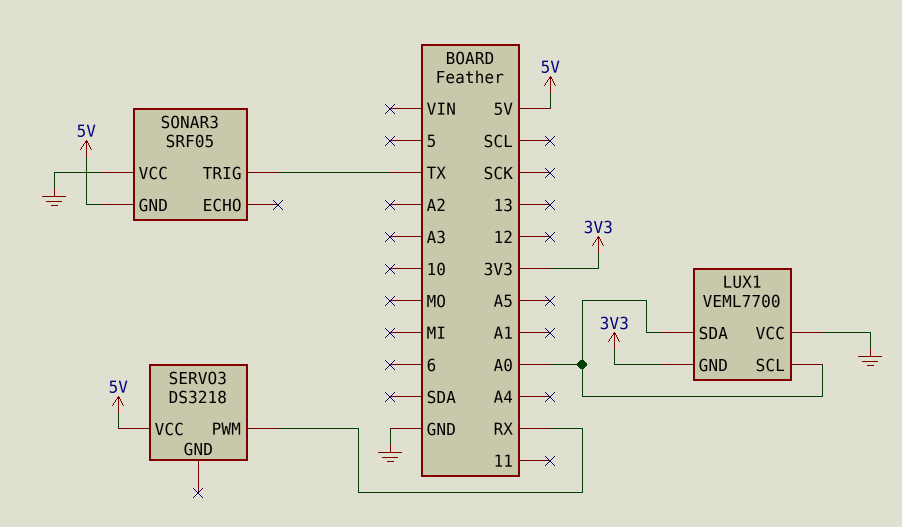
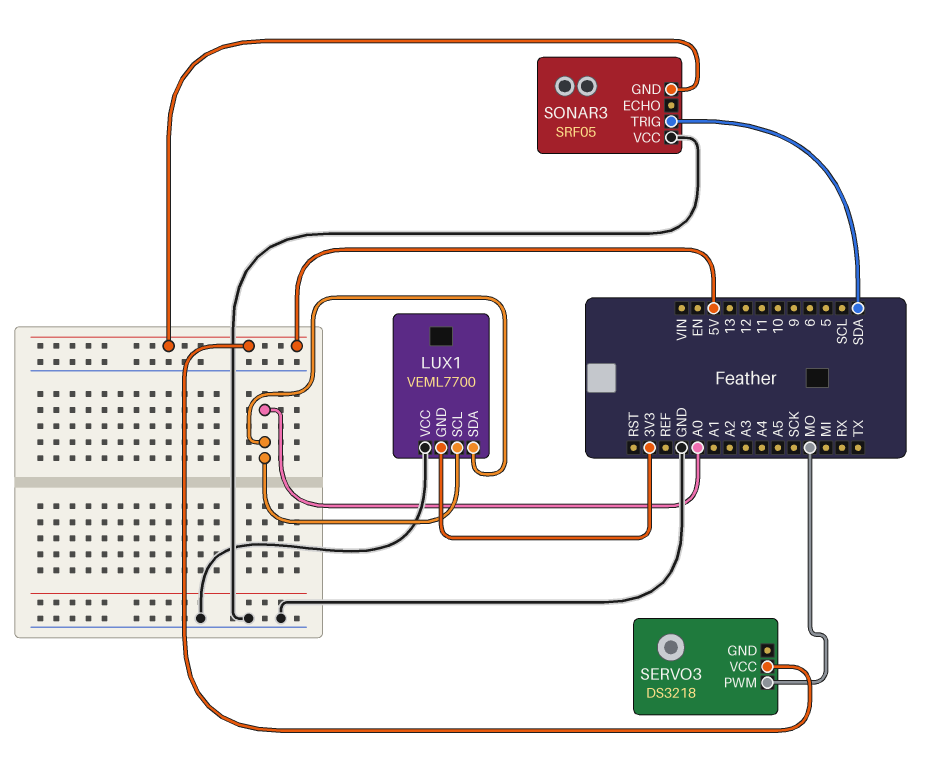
SERVO3 pin PWM: RX -> MO
SONAR3 pin TRIG: TX -> SDA

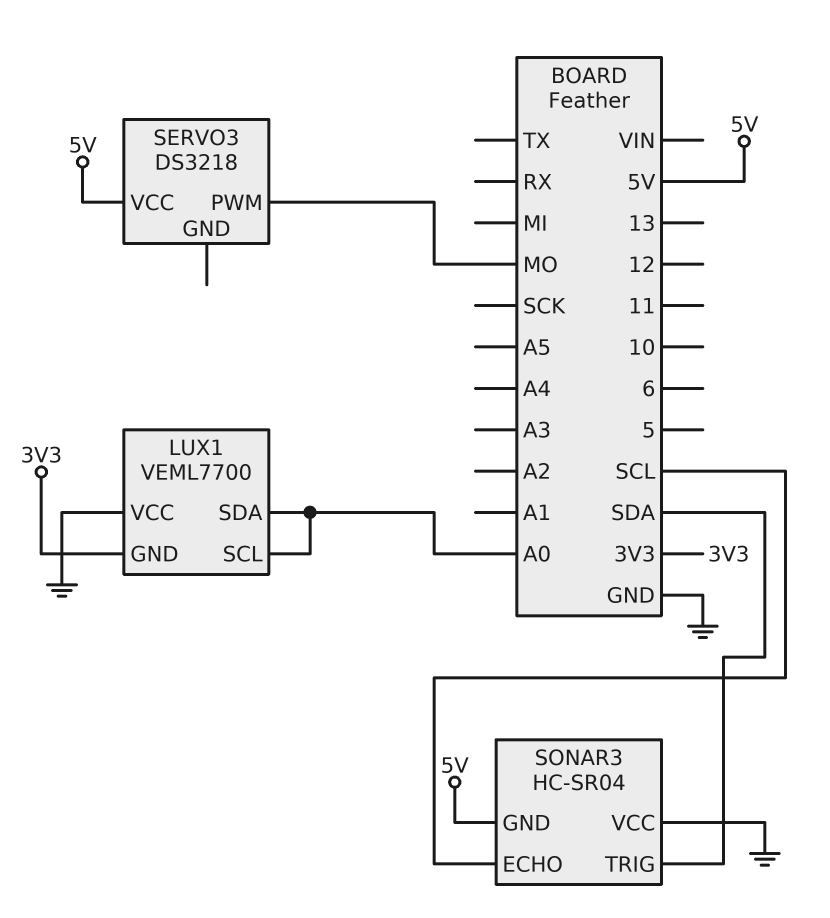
SONAR3: SRF05 -> HC-SR04
SONAR3 pin ECHO: none -> SCL

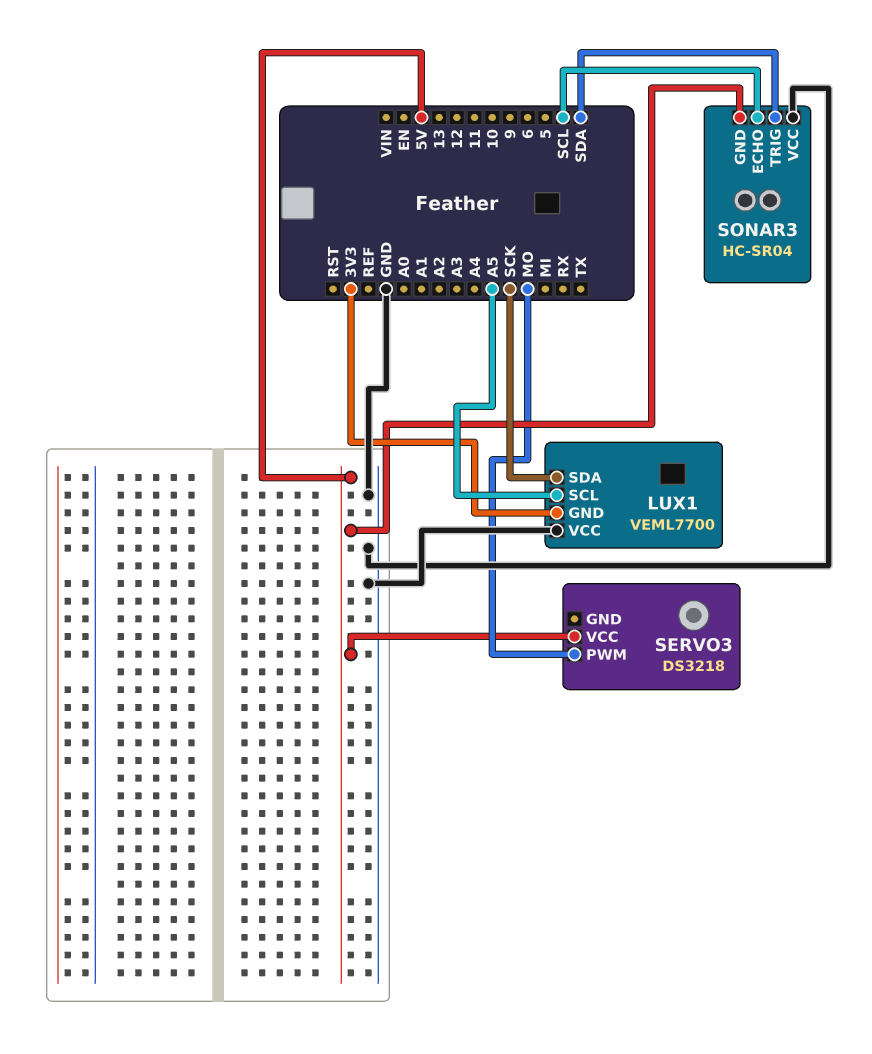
LUX1 pin SCL: A0 -> A5
LUX1 pin SDA: A0 -> SCK

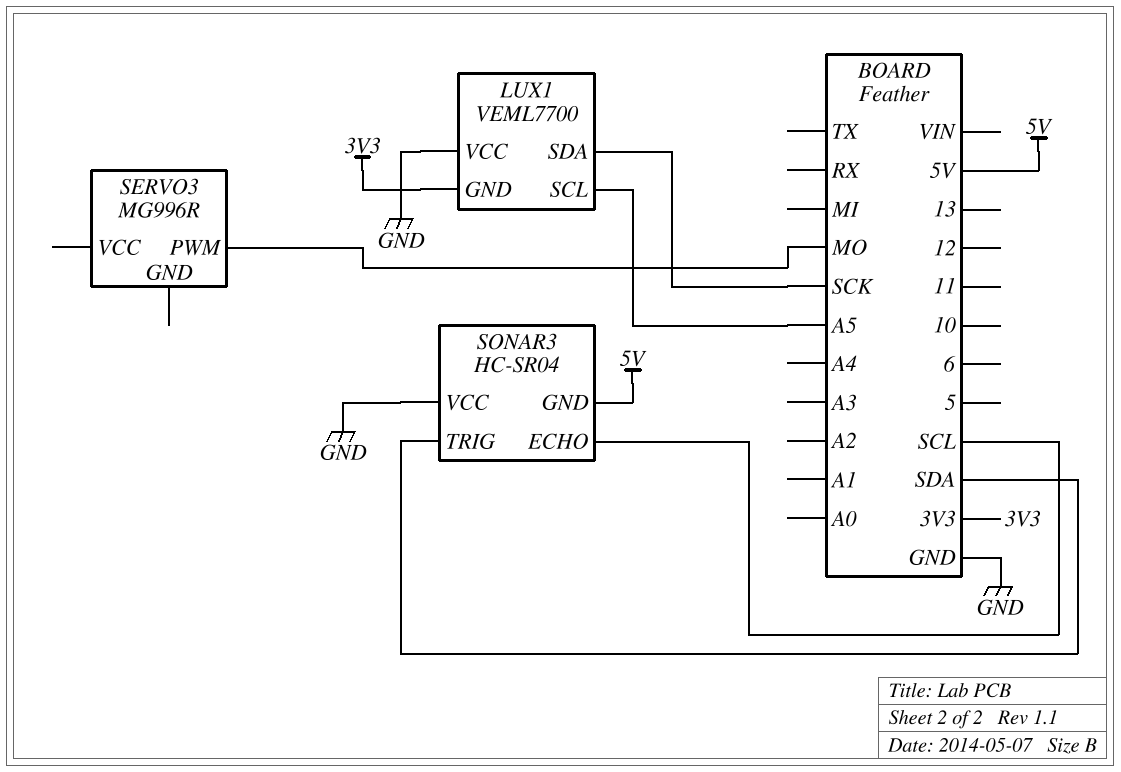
SERVO3: DS3218 -> MG996R
SERVO3 pin VCC: 5V -> none

